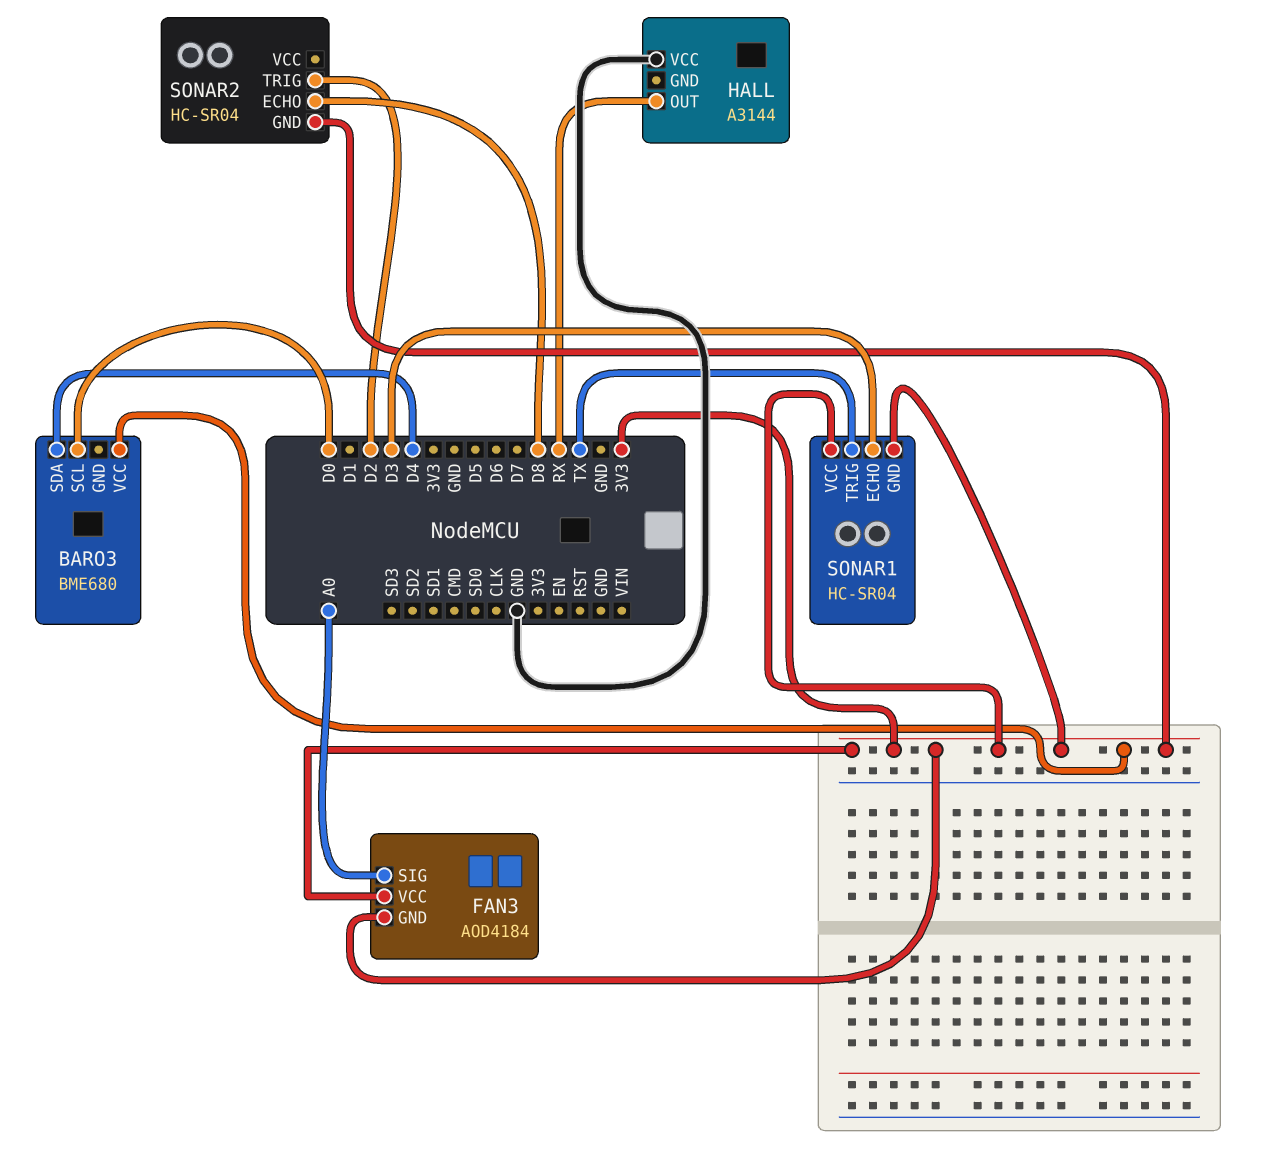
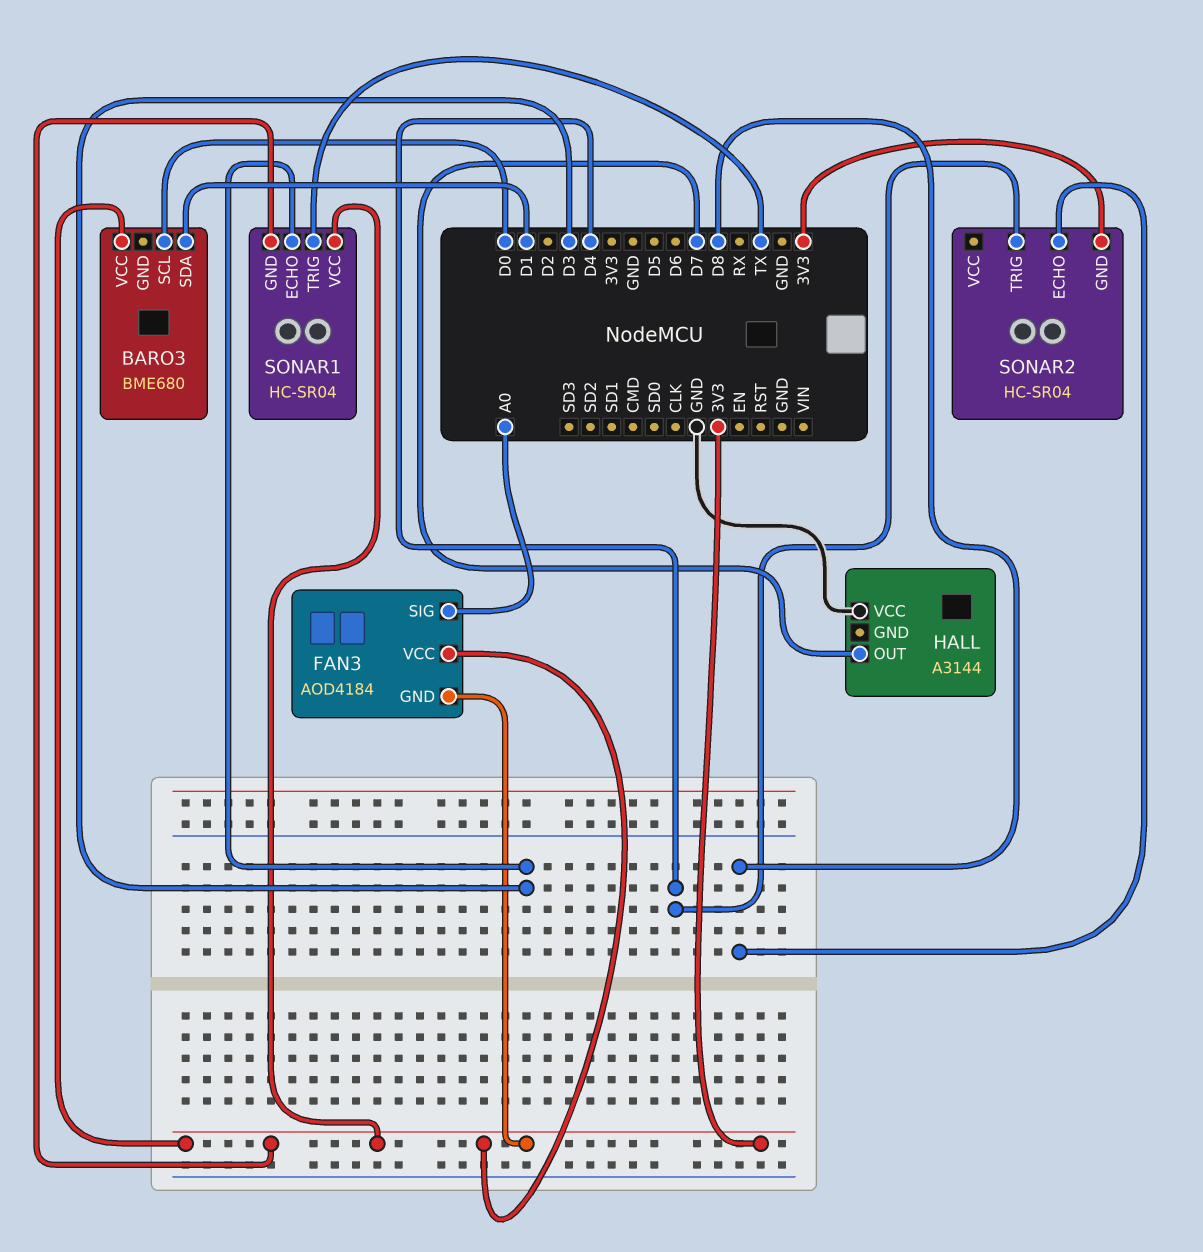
BARO3 pin SDA: D4 -> D1
HALL pin OUT: RX -> D7
SONAR2 pin TRIG: D2 -> D4

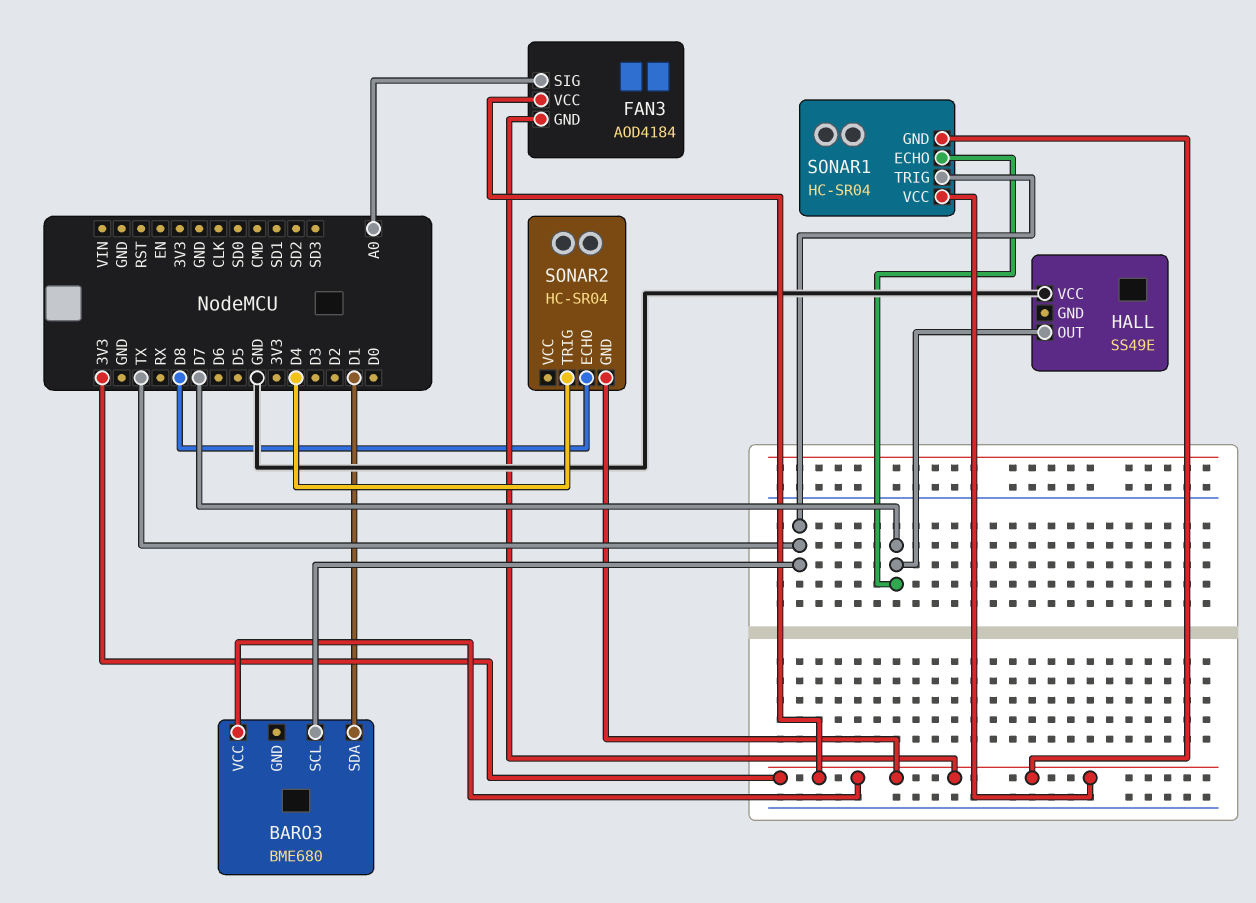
BARO3 pin SCL: D0 -> TX
HALL: A3144 -> SS49E
SONAR1 pin ECHO: D3 -> D7

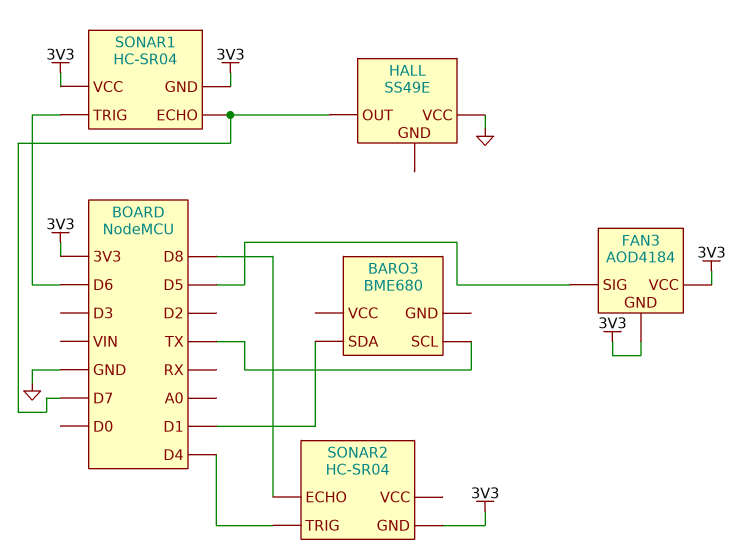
BARO3 pin VCC: 3V3 -> none
FAN3 pin SIG: A0 -> D5
SONAR1 pin TRIG: TX -> D6

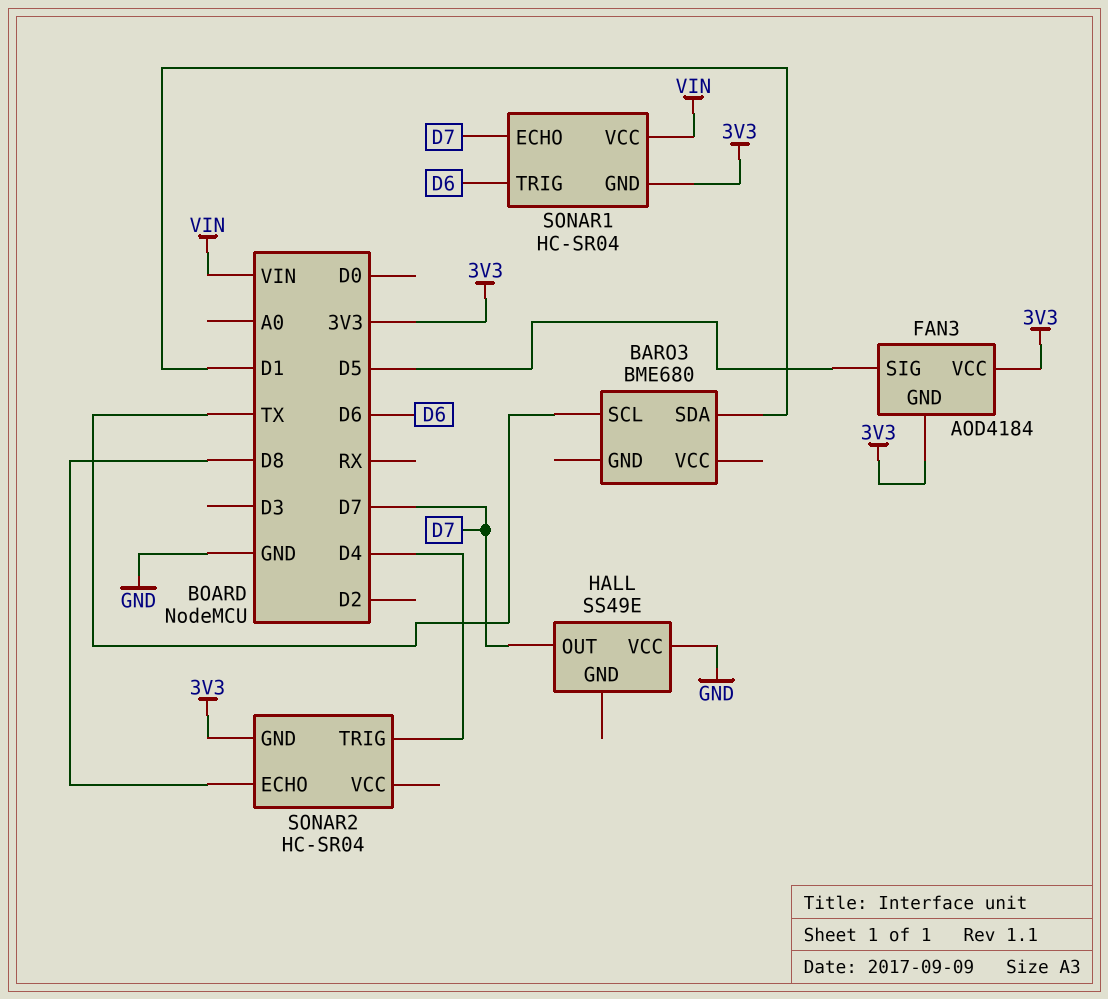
SONAR1 pin VCC: 3V3 -> VIN

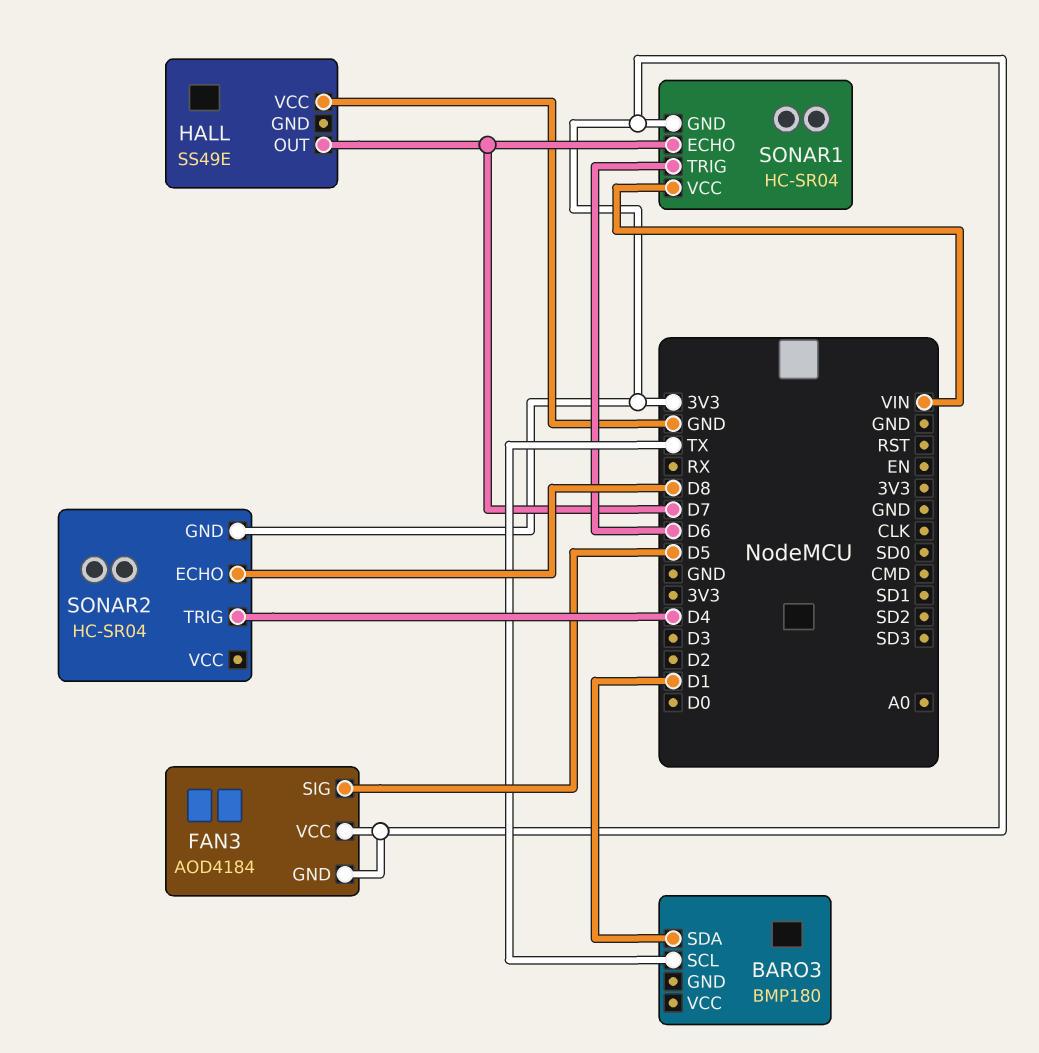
BARO3: BME680 -> BMP180

